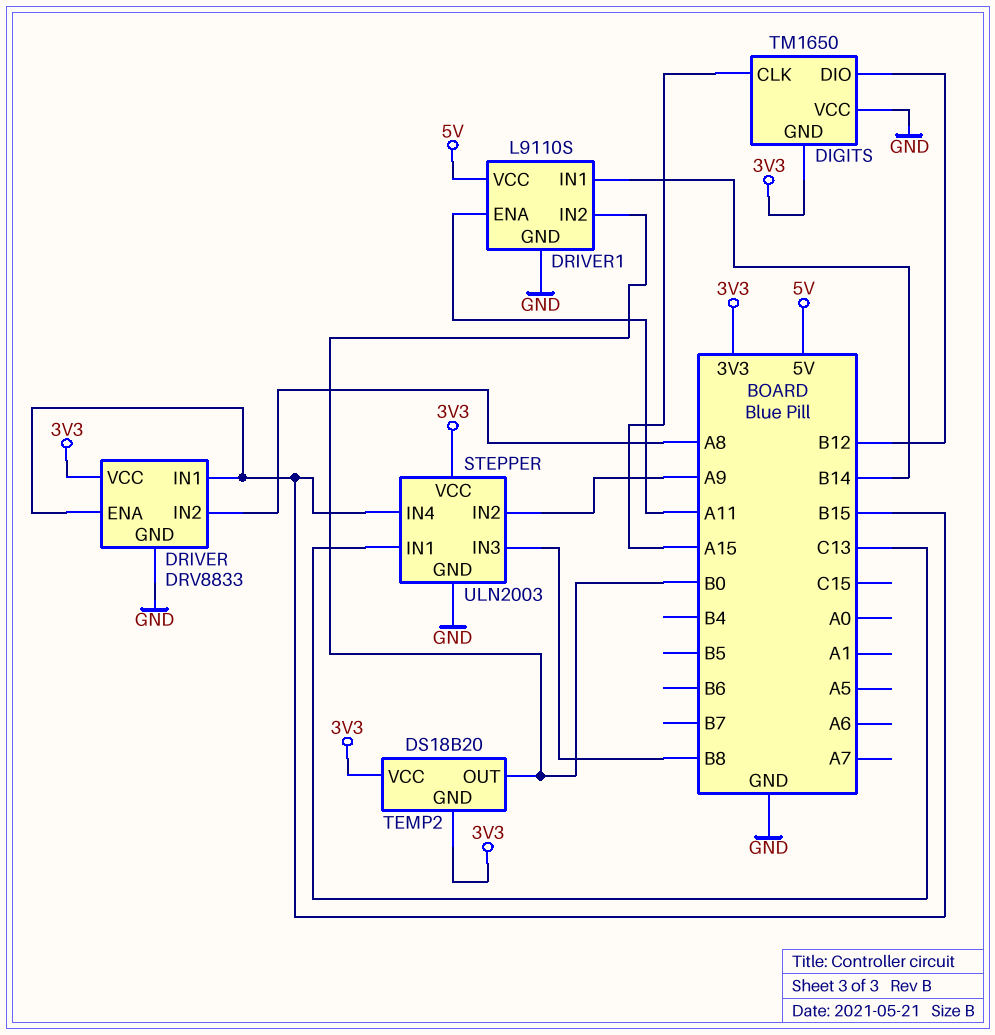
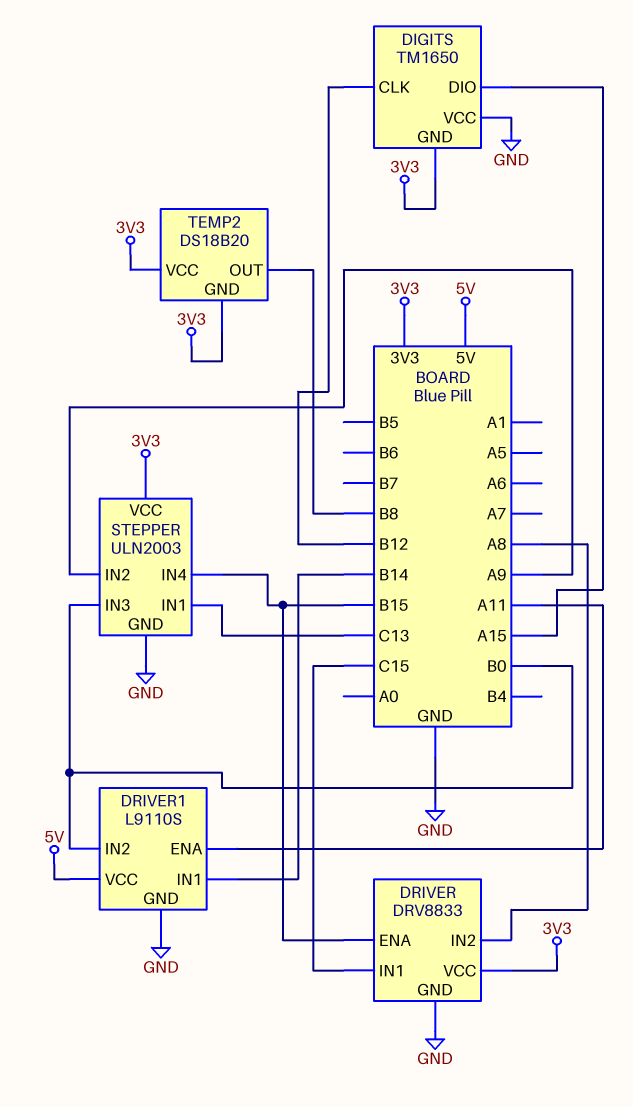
DIGITS pin CLK: A15 -> B12
DIGITS pin DIO: B12 -> A15
DRIVER pin IN1: B15 -> C15
STEPPER pin IN3: B8 -> B0
TEMP2 pin OUT: B0 -> B8

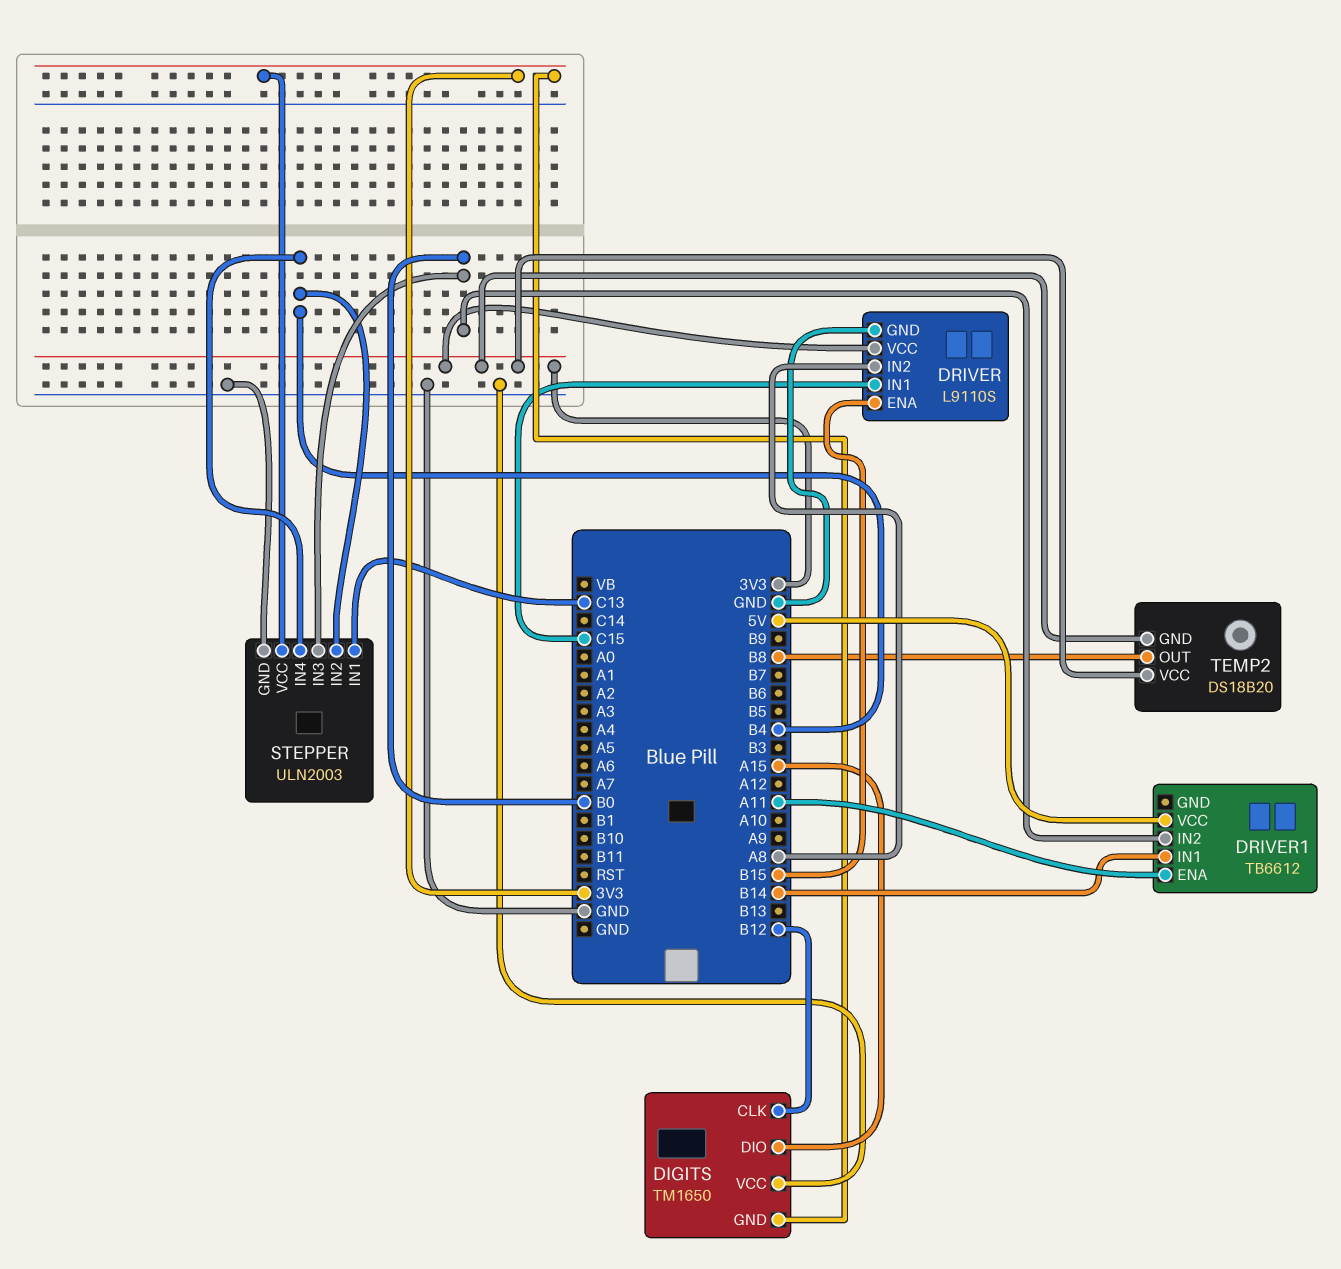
DRIVER: DRV8833 -> L9110S
DRIVER1: L9110S -> TB6612
DRIVER1 pin GND: GND -> none
STEPPER pin IN2: A9 -> B4
STEPPER pin IN4: B15 -> B4

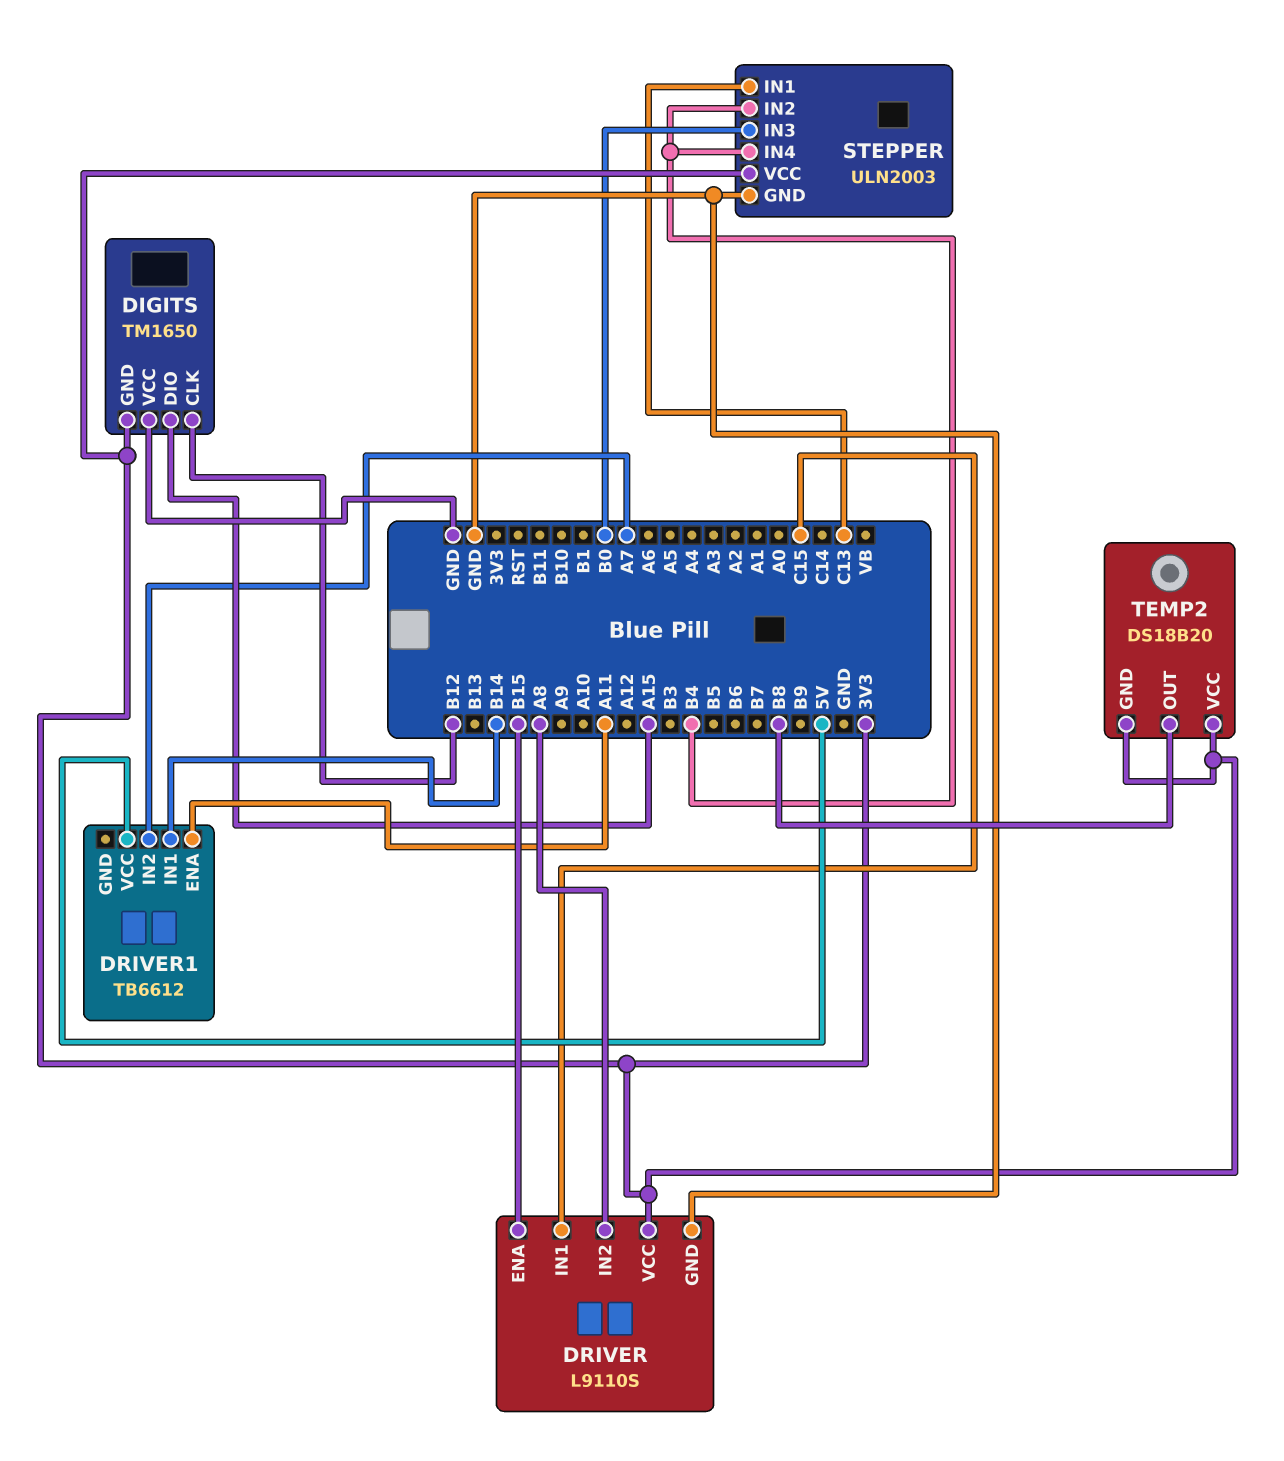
DRIVER1 pin IN2: B0 -> A7

